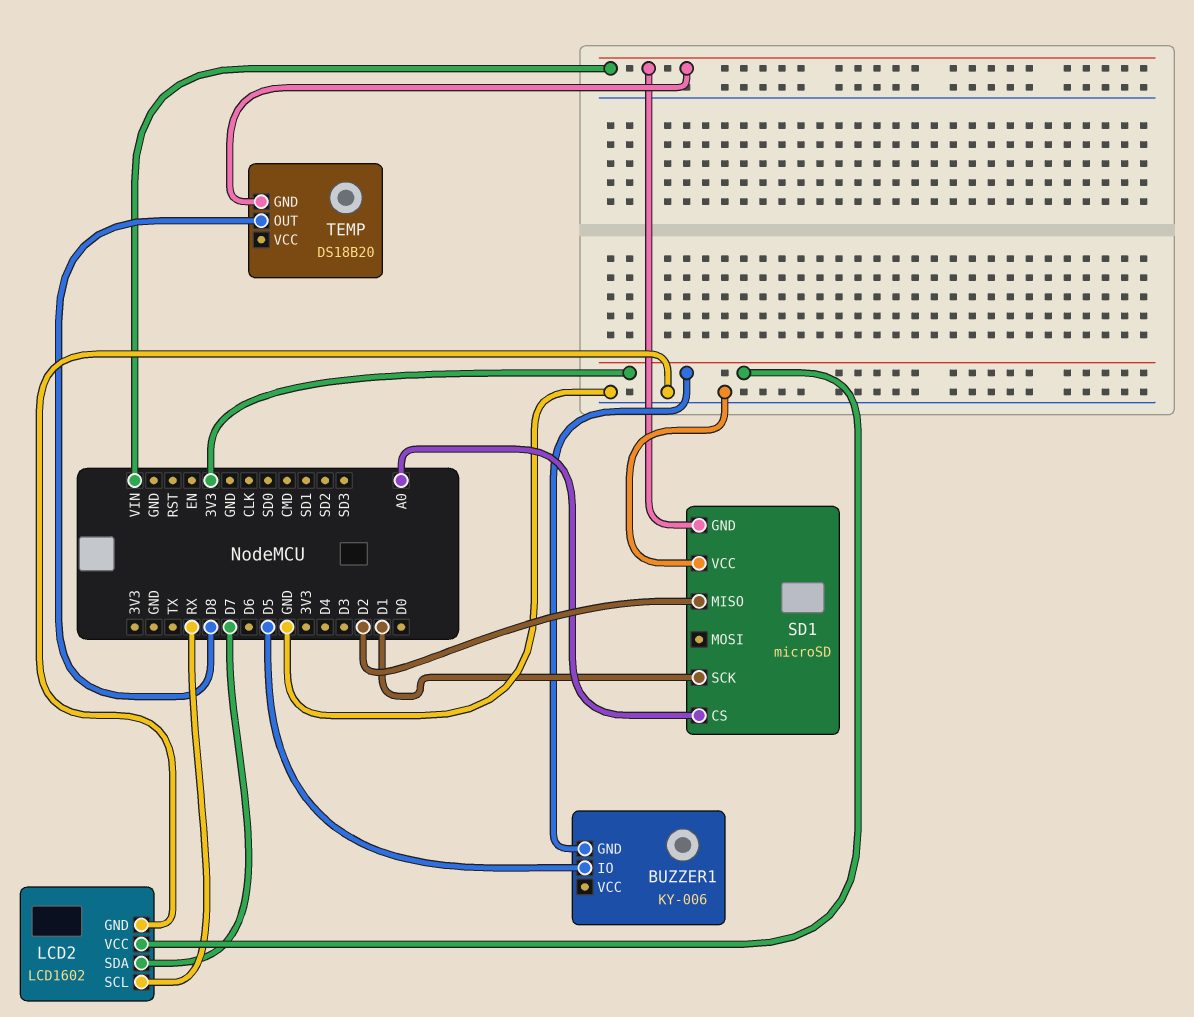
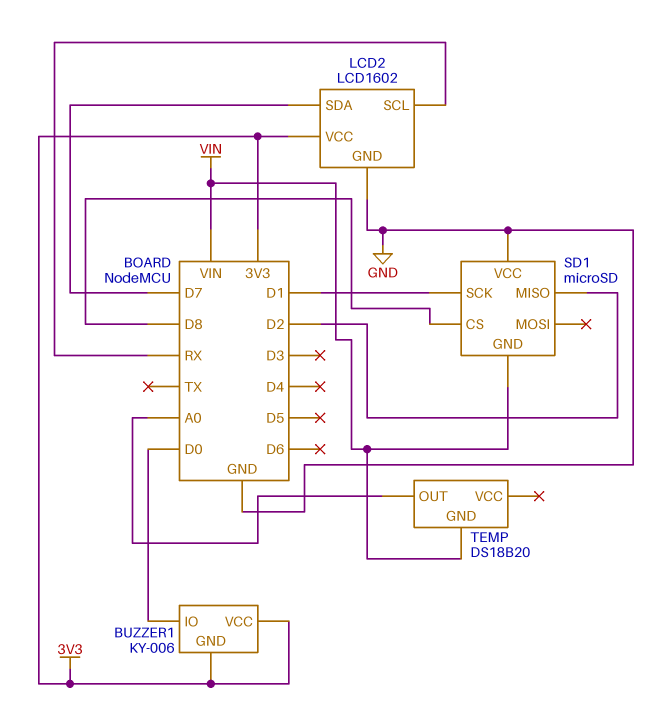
BUZZER1 pin IO: D5 -> D0
BUZZER1 pin VCC: none -> 3V3
SD1 pin CS: A0 -> D8
TEMP pin OUT: D8 -> A0

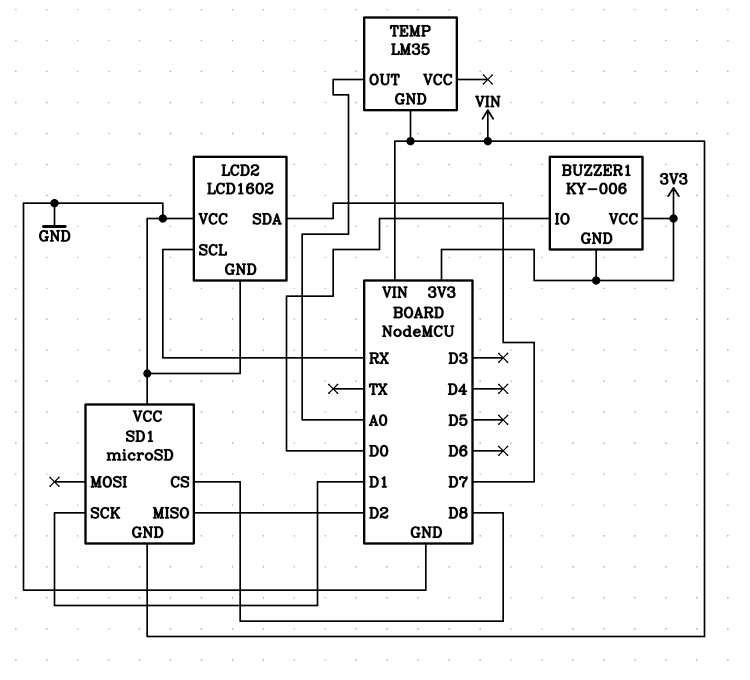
LCD2 pin VCC: 3V3 -> GND
TEMP: DS18B20 -> LM35

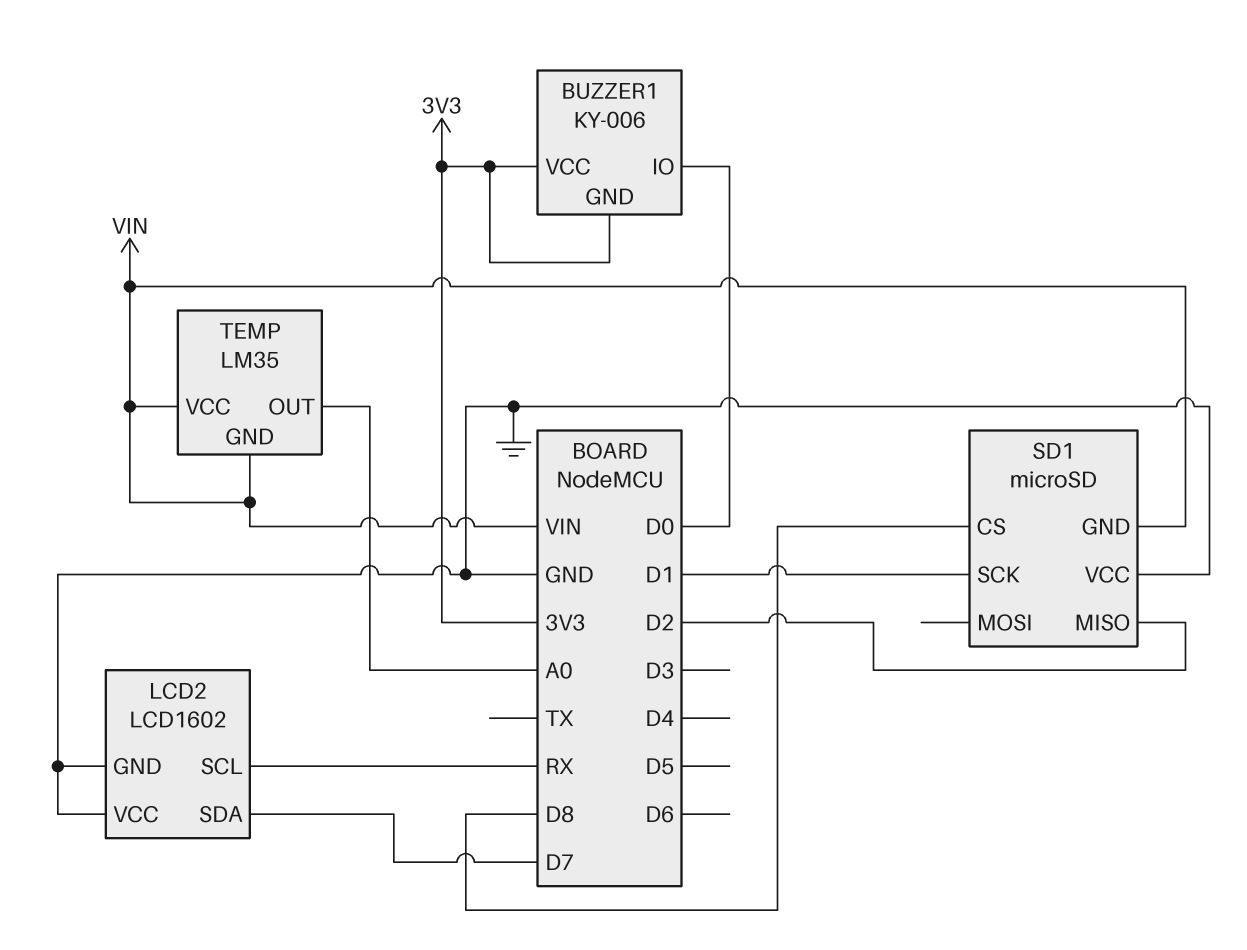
TEMP pin VCC: none -> VIN

